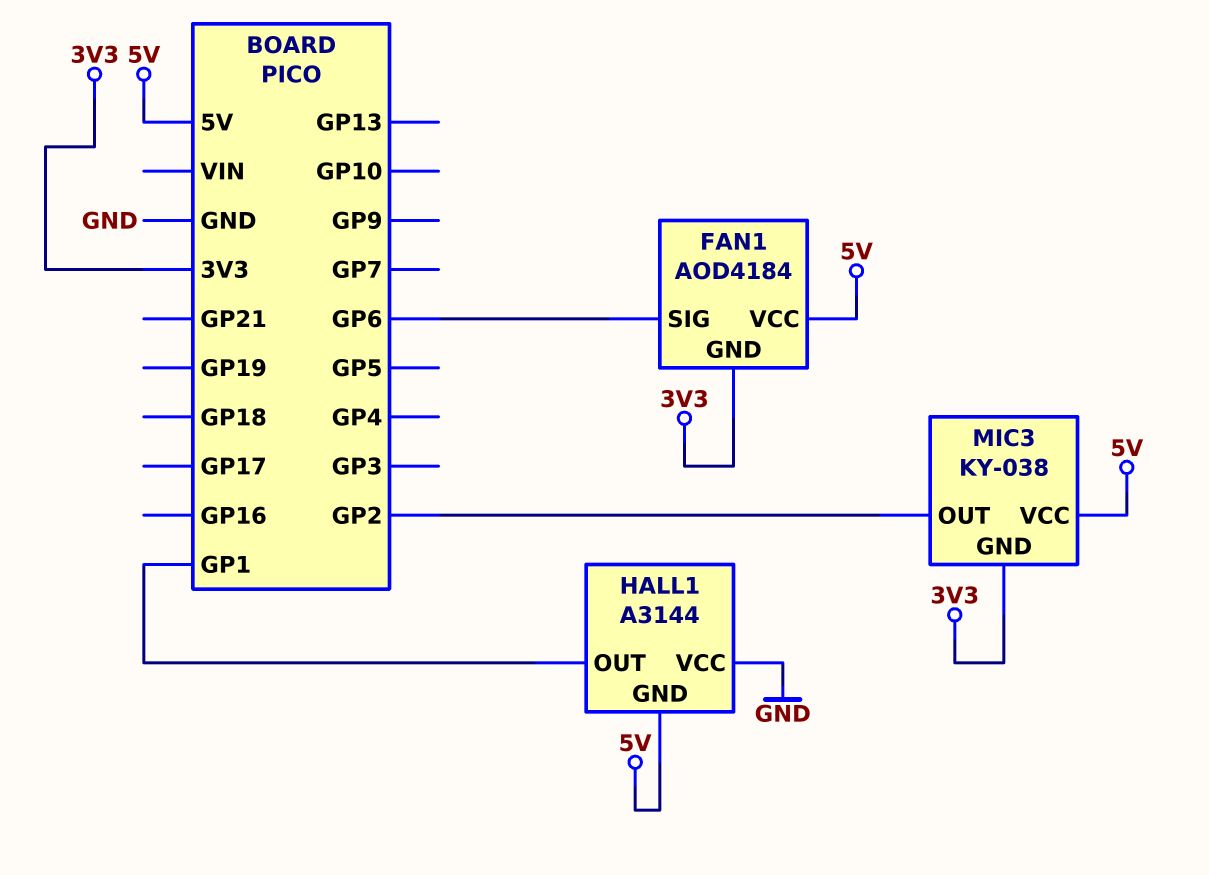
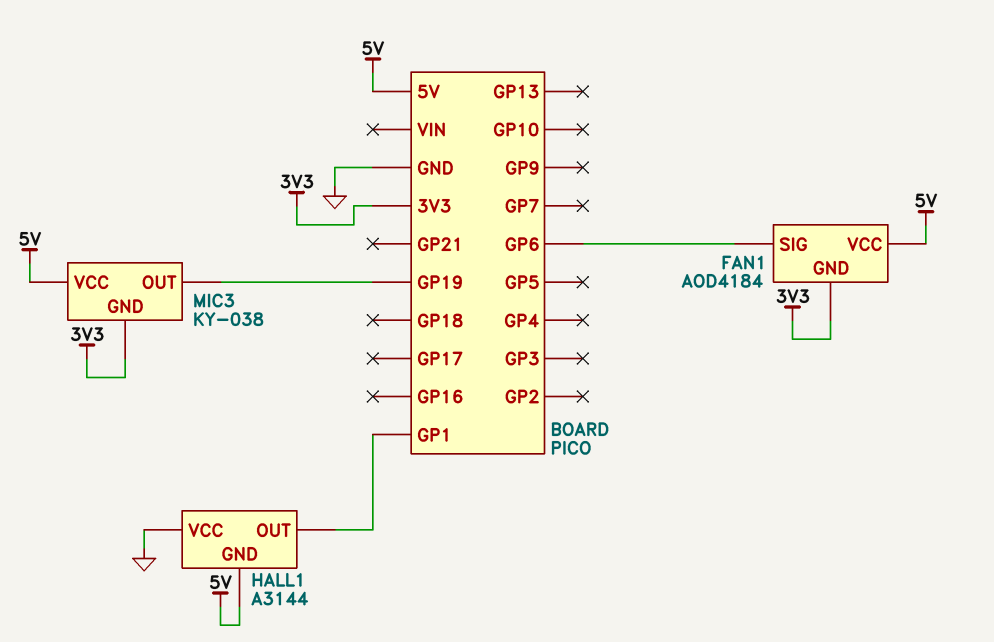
MIC3 pin OUT: GP2 -> GP19

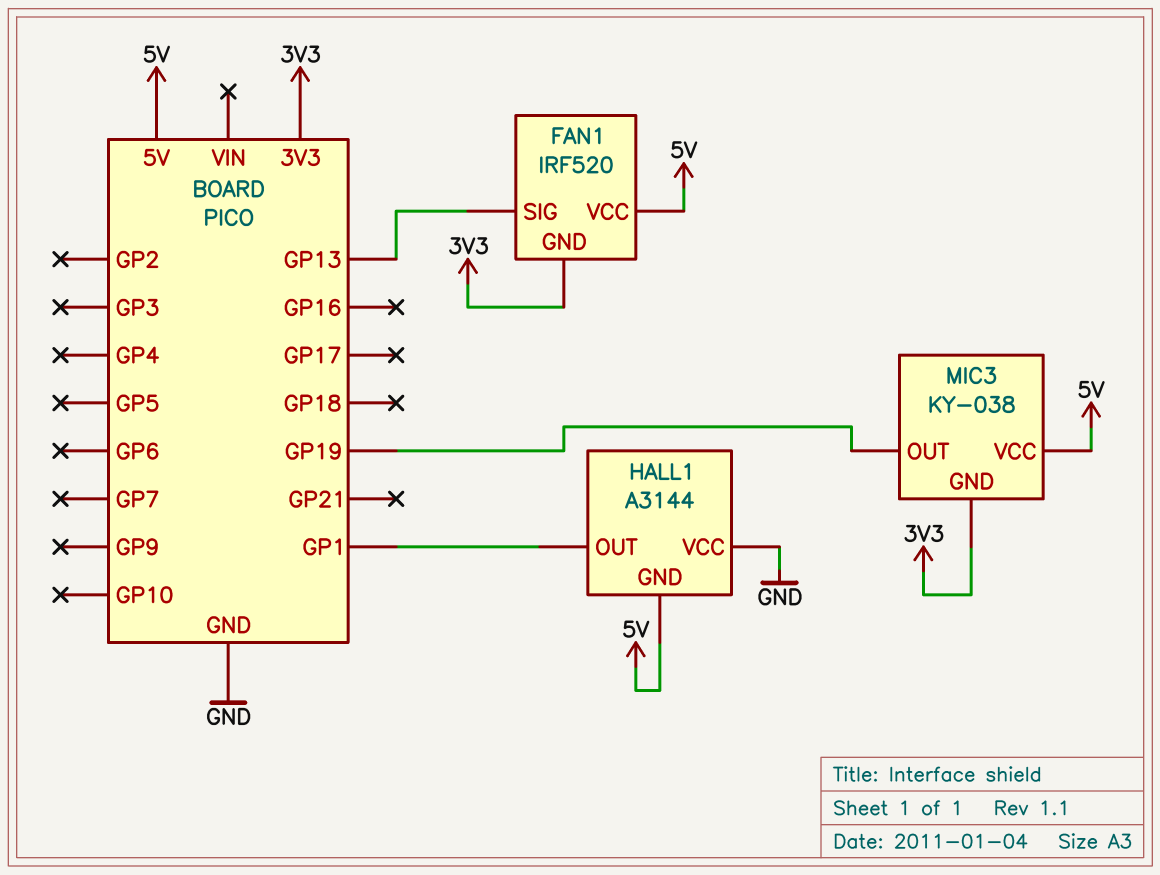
FAN1: AOD4184 -> IRF520
FAN1 pin SIG: GP6 -> GP13

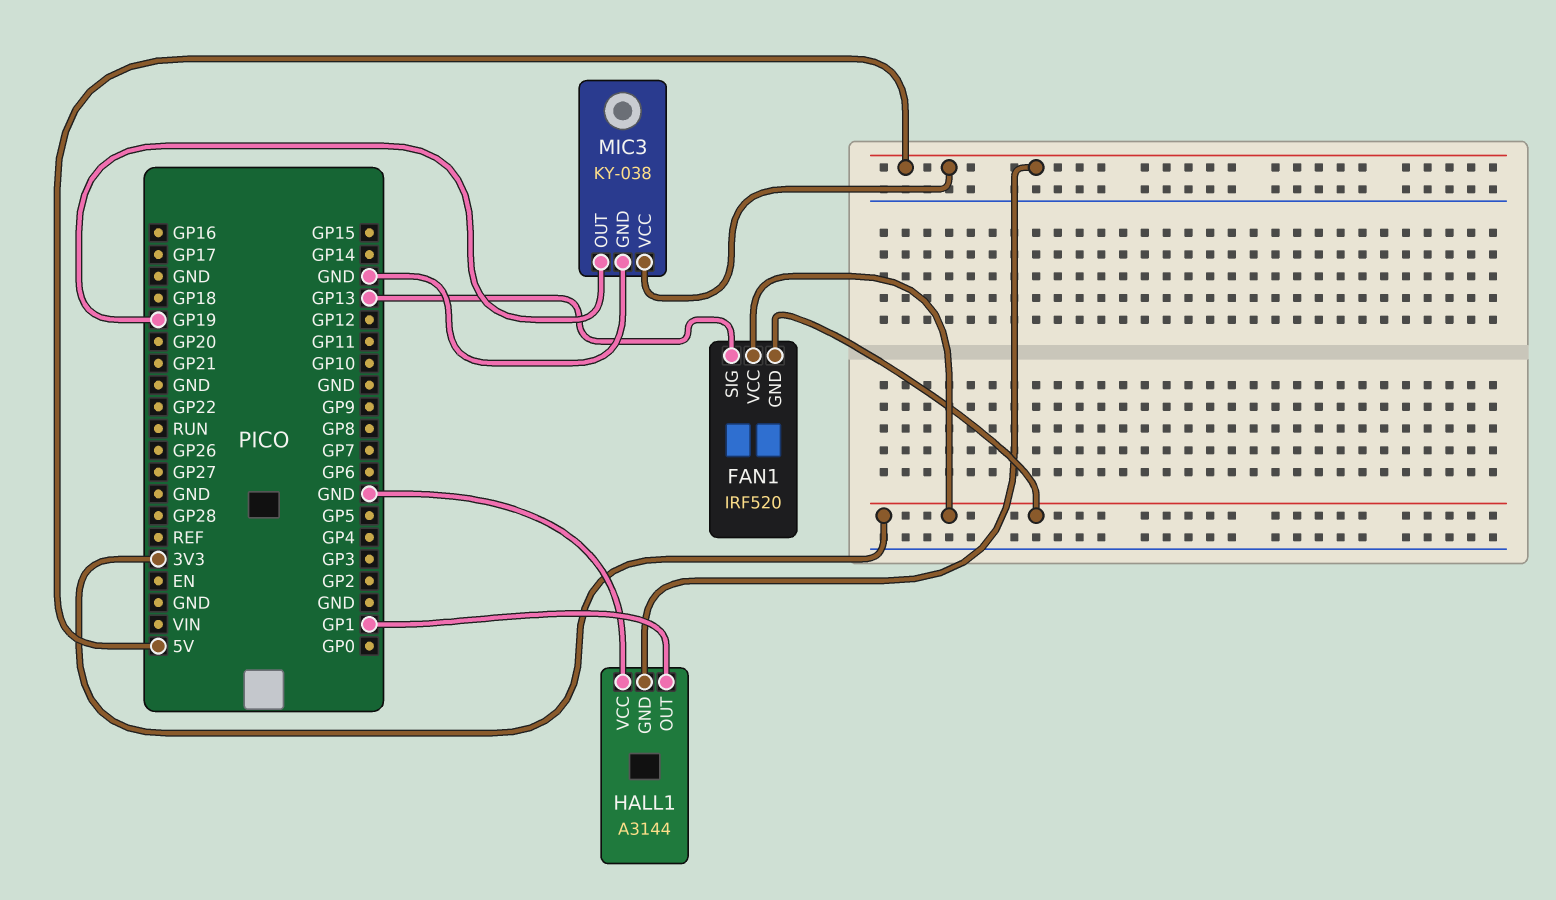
FAN1 pin VCC: 5V -> 3V3
MIC3 pin GND: 3V3 -> GND

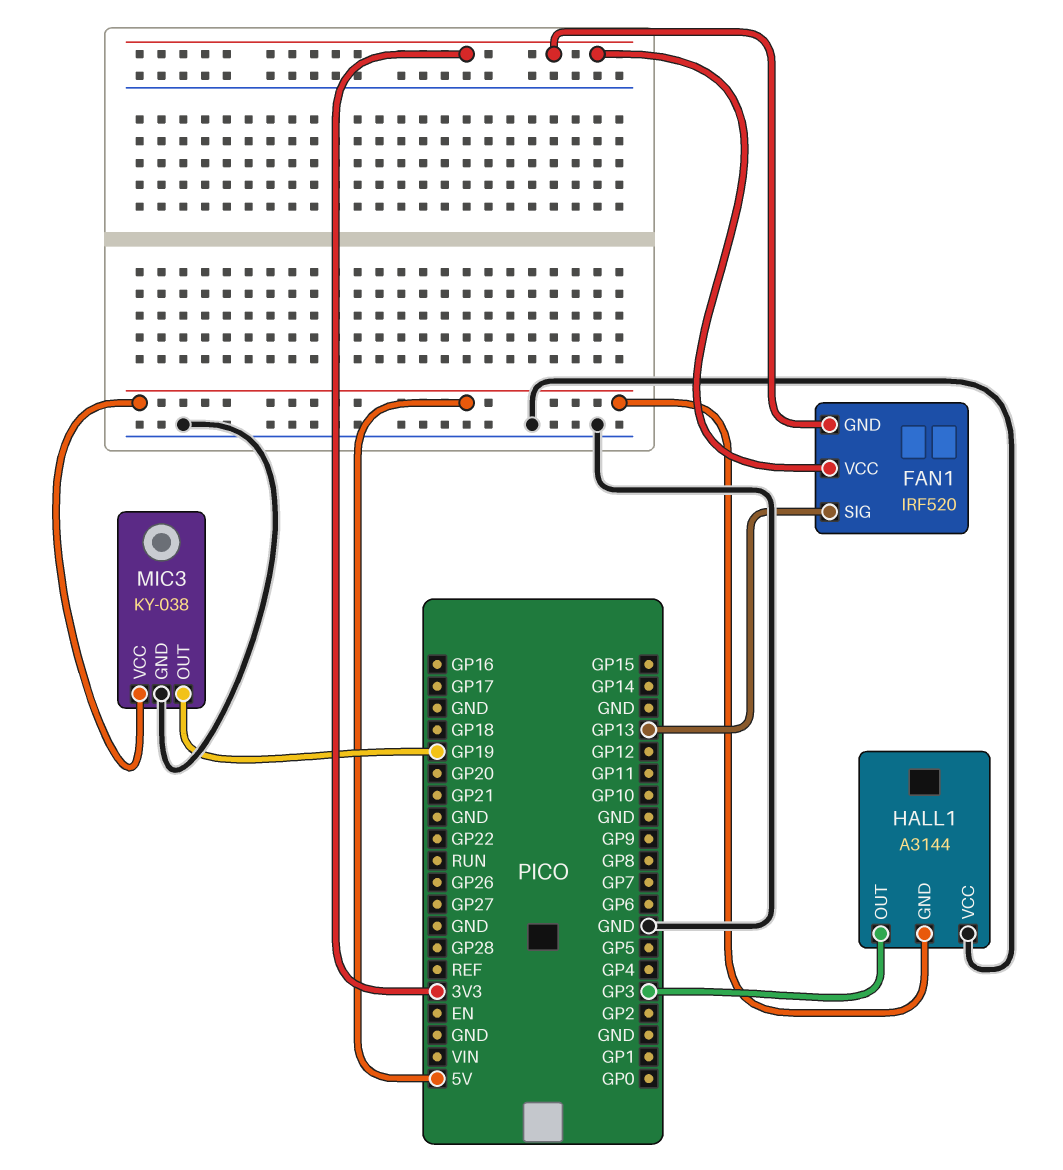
HALL1 pin OUT: GP1 -> GP3

